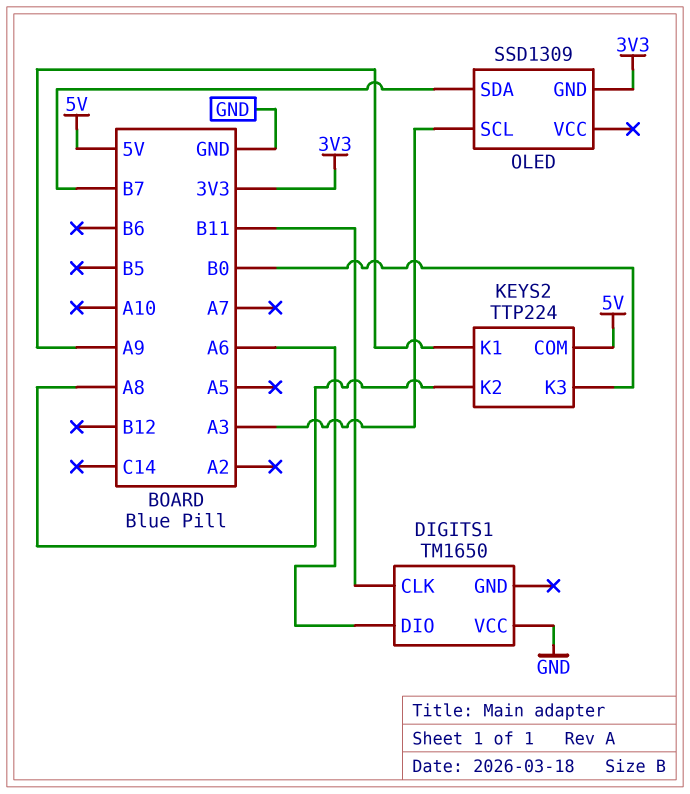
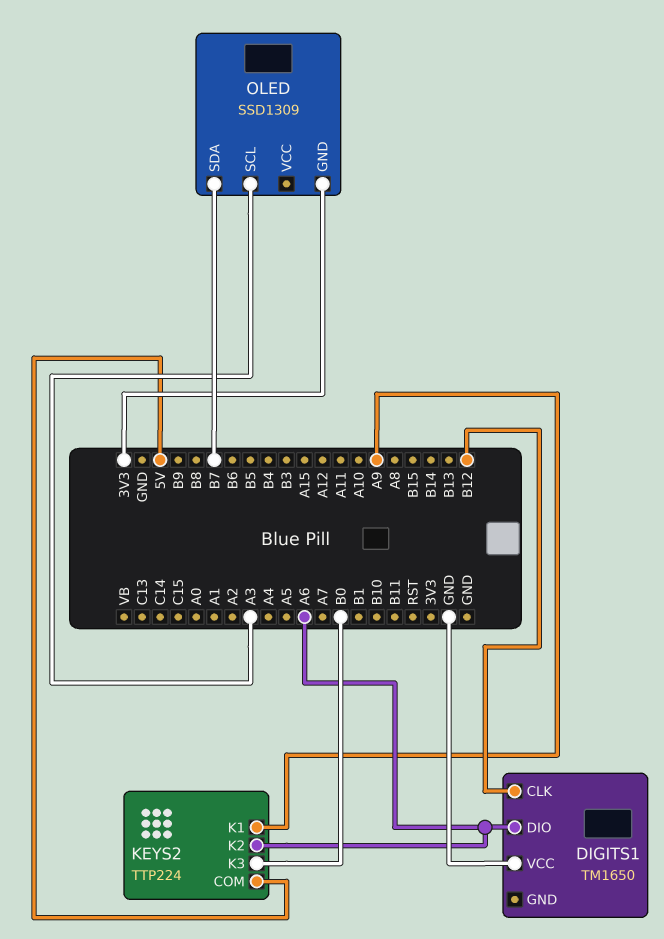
DIGITS1 pin CLK: B11 -> B12
KEYS2 pin K2: A8 -> A6

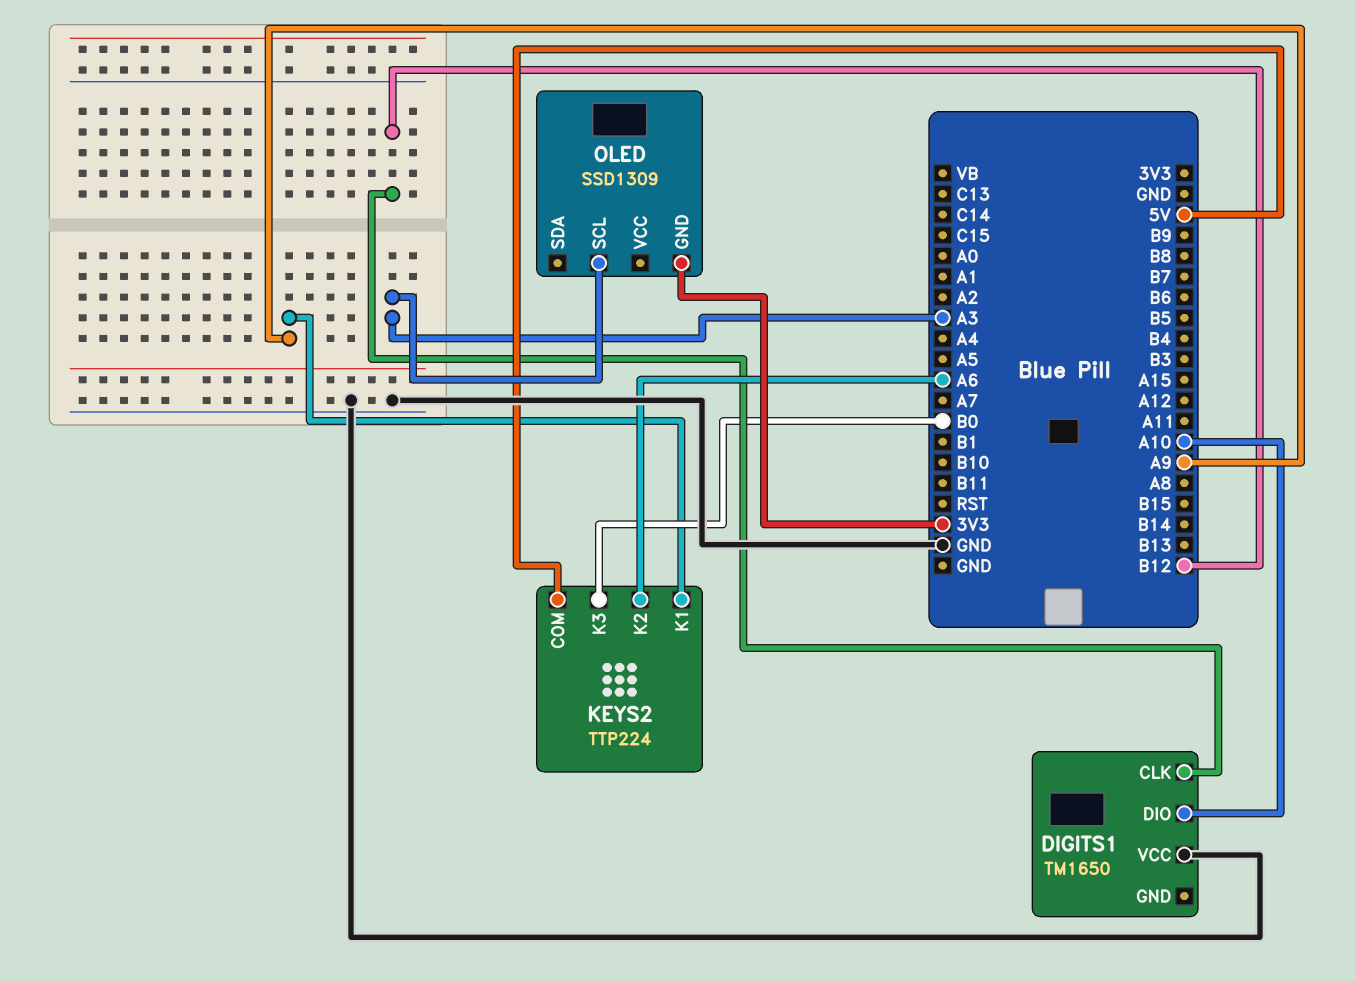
DIGITS1 pin DIO: A6 -> A10
OLED pin SDA: B7 -> none

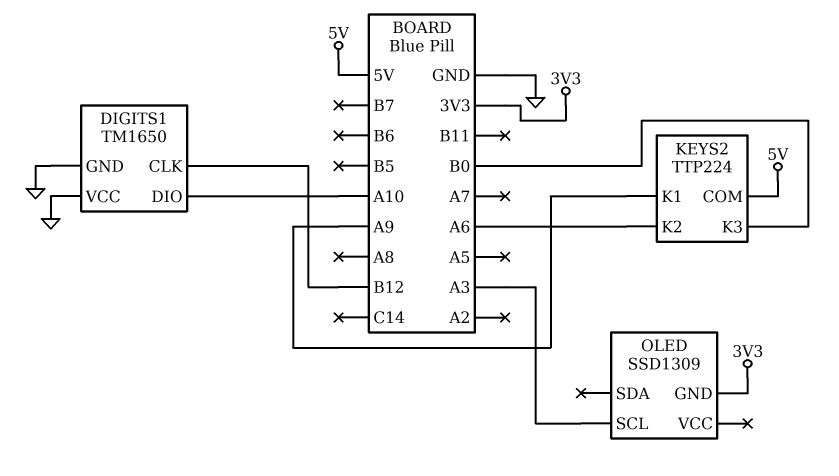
DIGITS1 pin GND: none -> GND

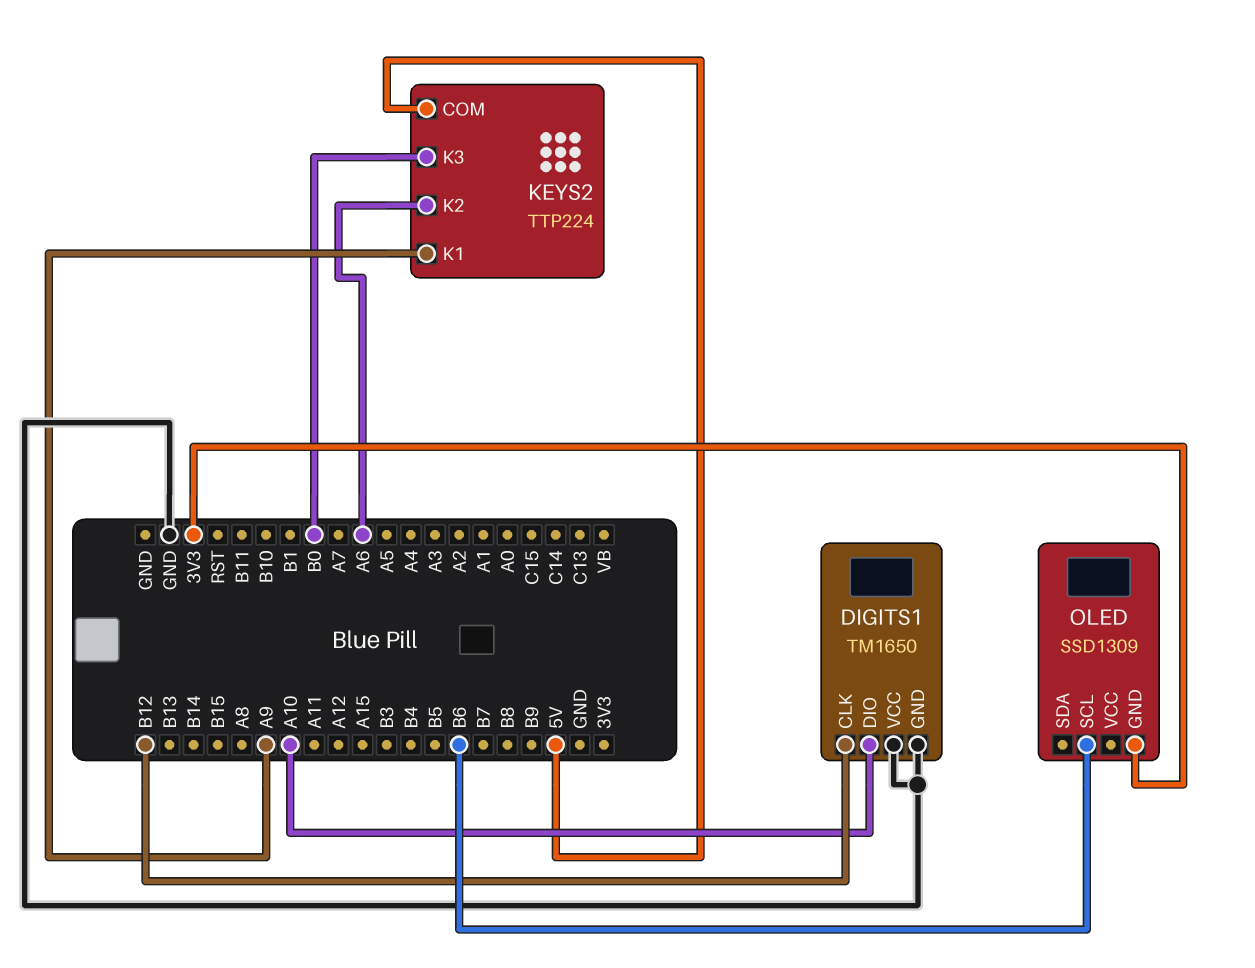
OLED pin SCL: A3 -> B6

